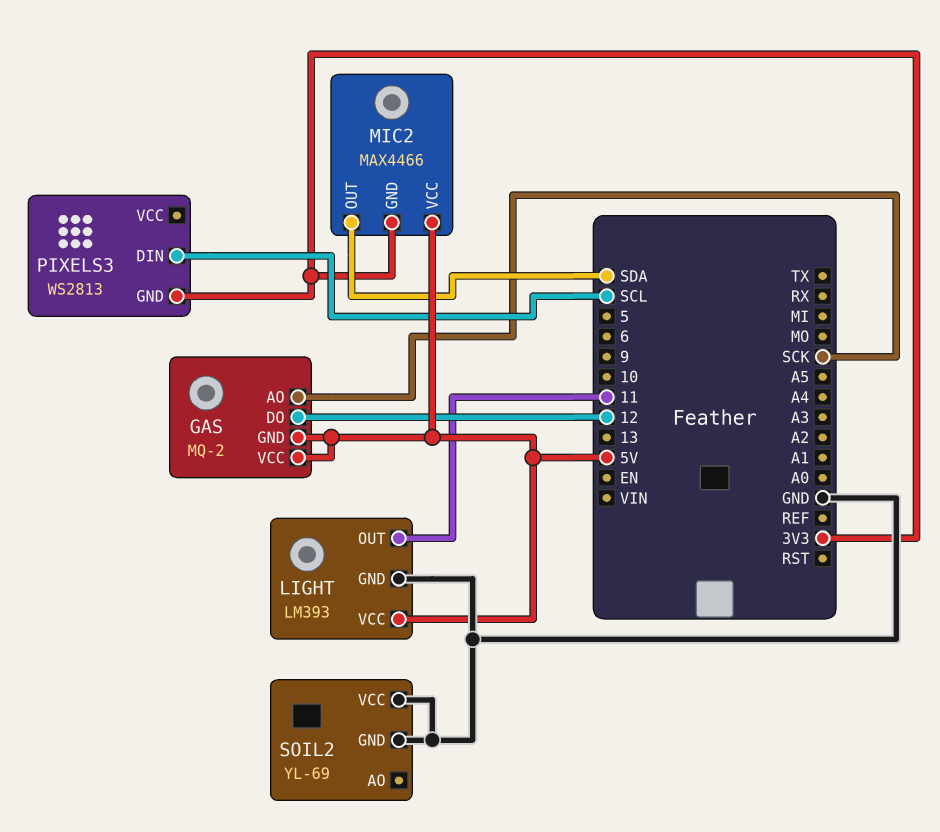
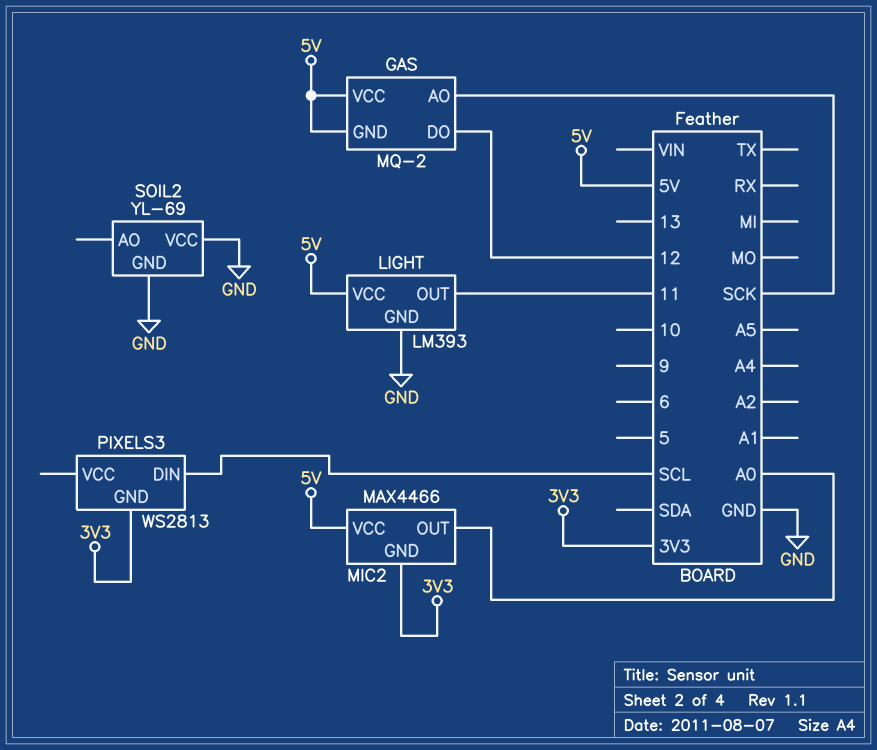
MIC2 pin OUT: SDA -> A0

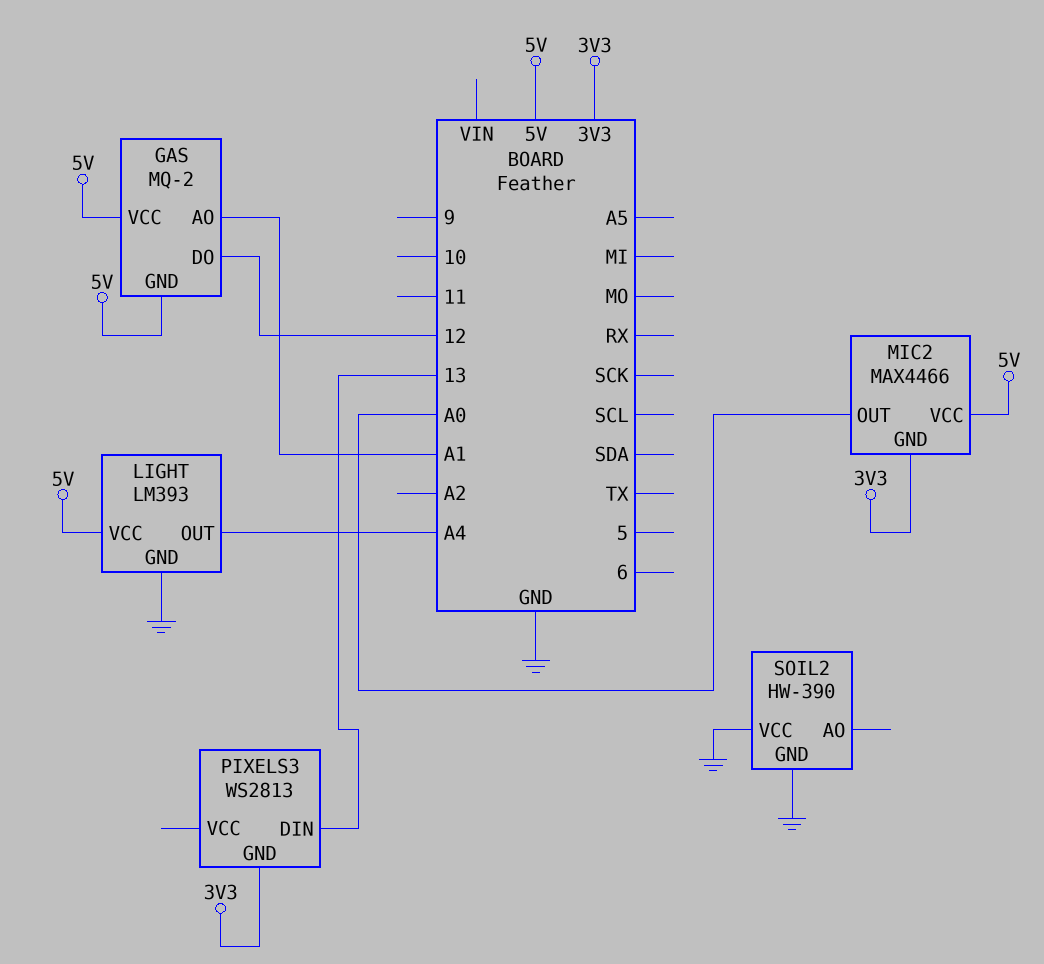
GAS pin AO: SCK -> A1
LIGHT pin OUT: 11 -> A4
PIXELS3 pin DIN: SCL -> 13
SOIL2: YL-69 -> HW-390

